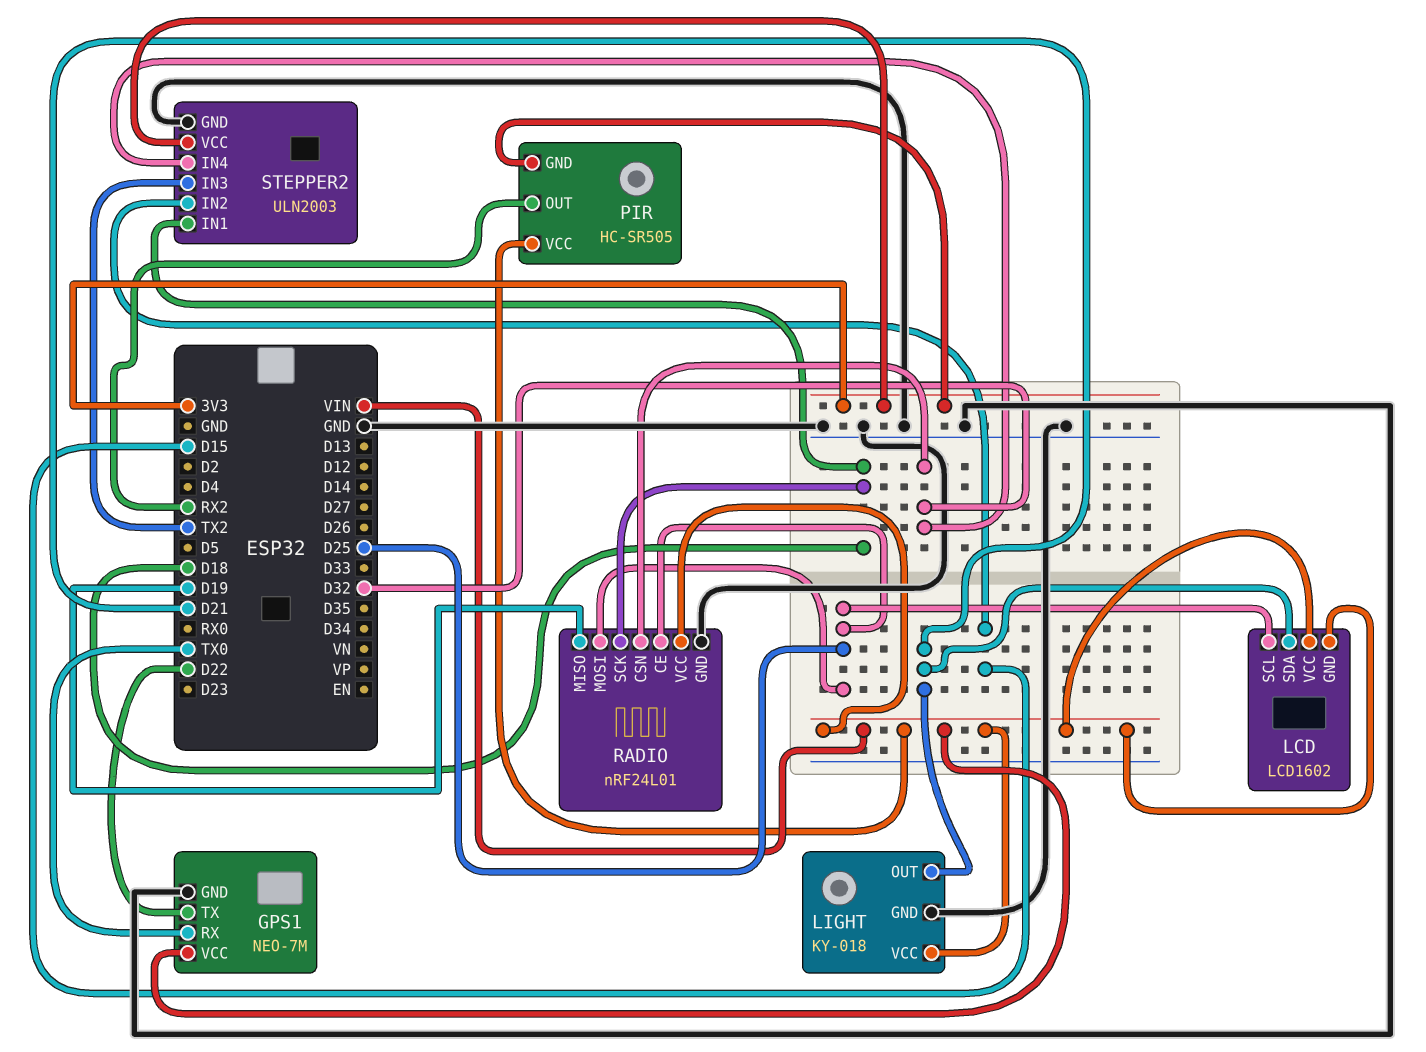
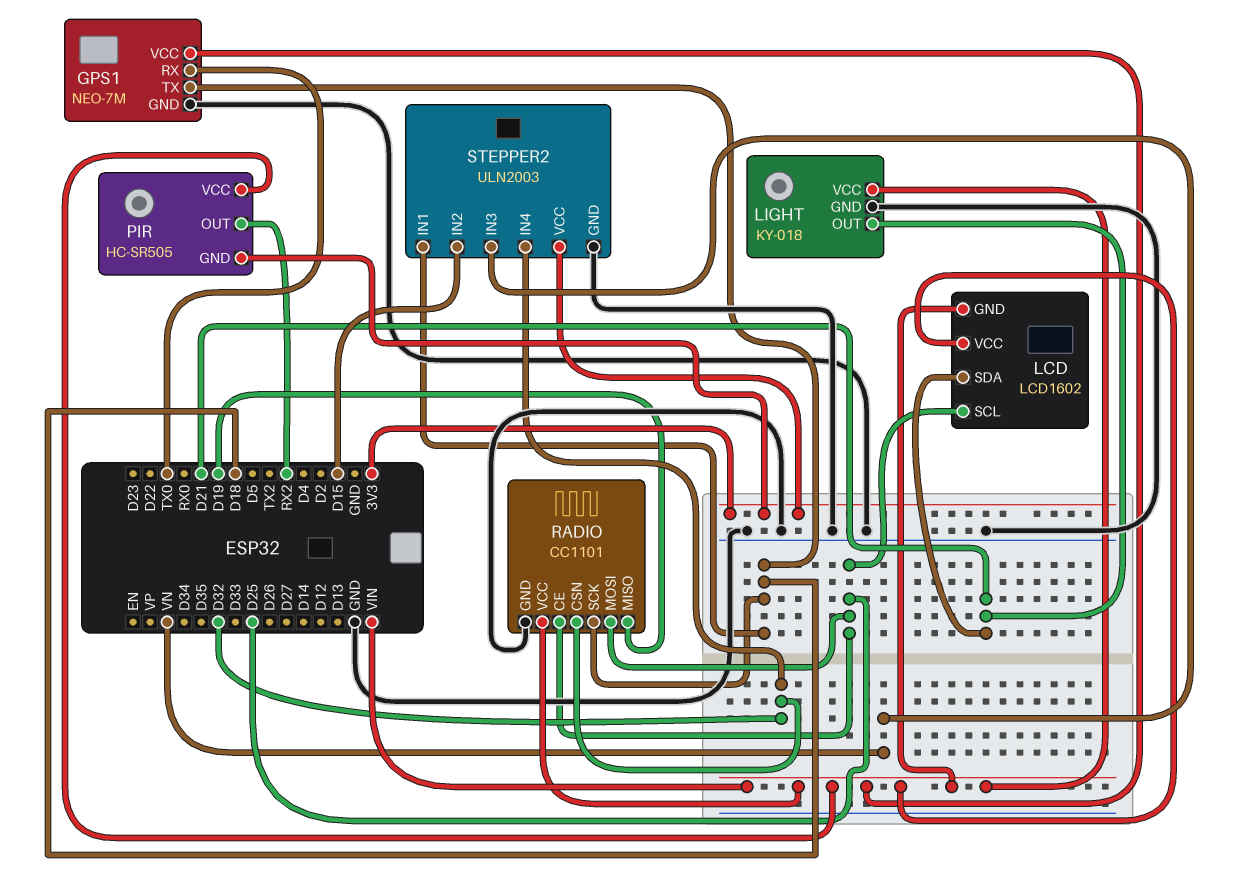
GPS1 pin TX: D22 -> D18
RADIO: nRF24L01 -> CC1101
STEPPER2 pin IN3: TX2 -> VN

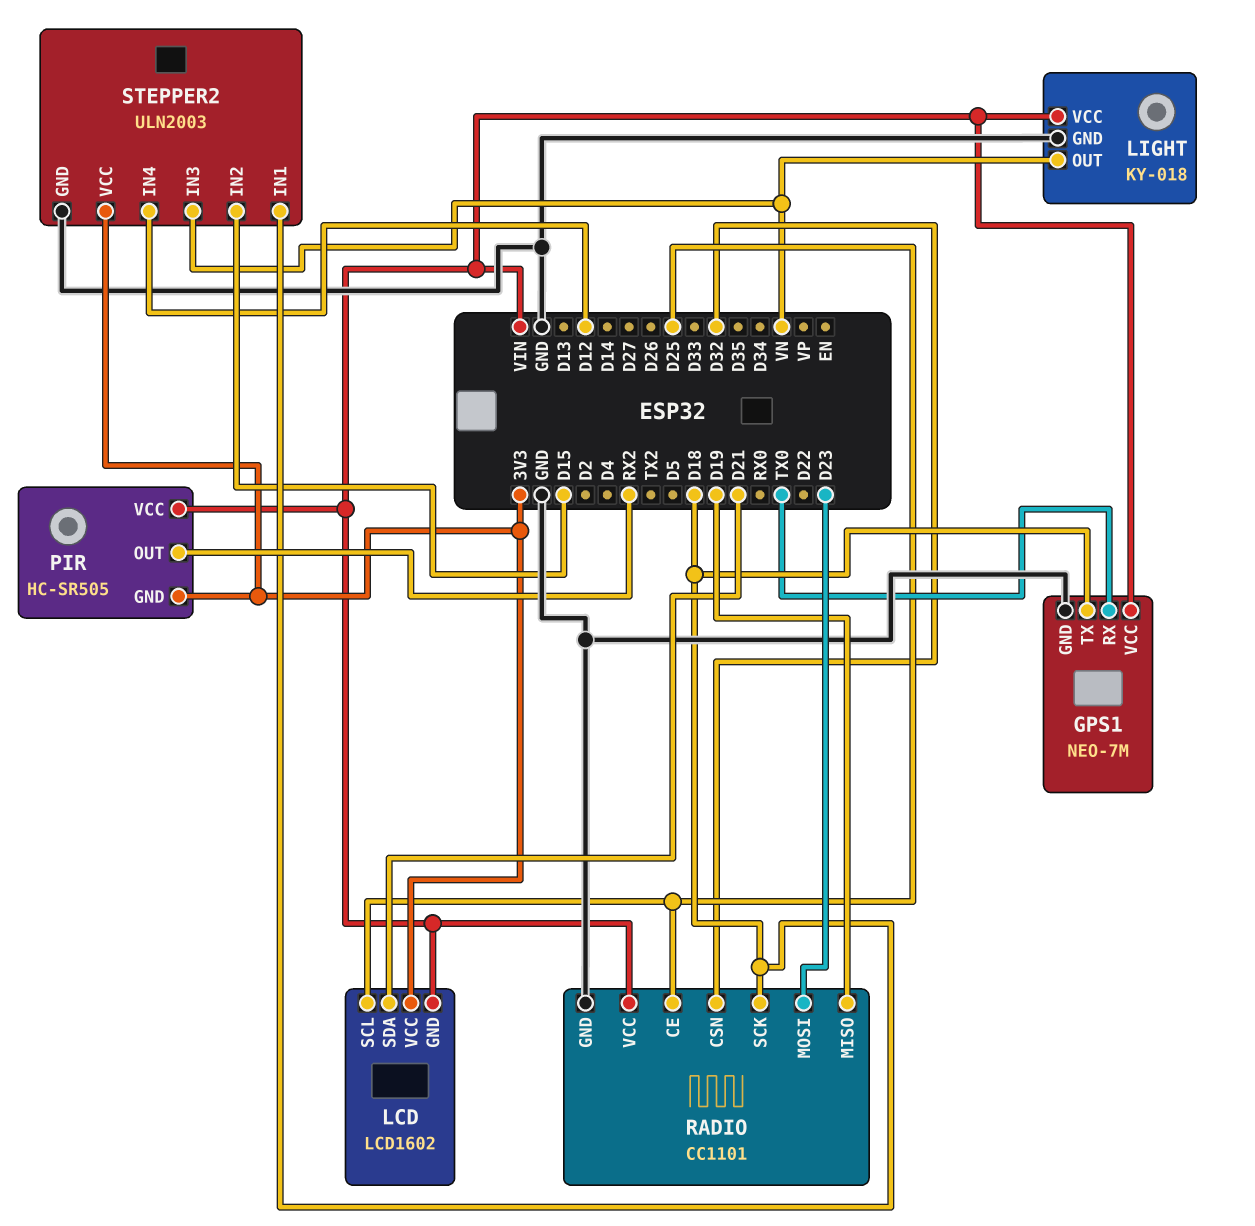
LCD pin VCC: VIN -> 3V3
LIGHT pin OUT: D21 -> VN
RADIO pin MOSI: D25 -> D23
STEPPER2 pin IN4: D32 -> D12

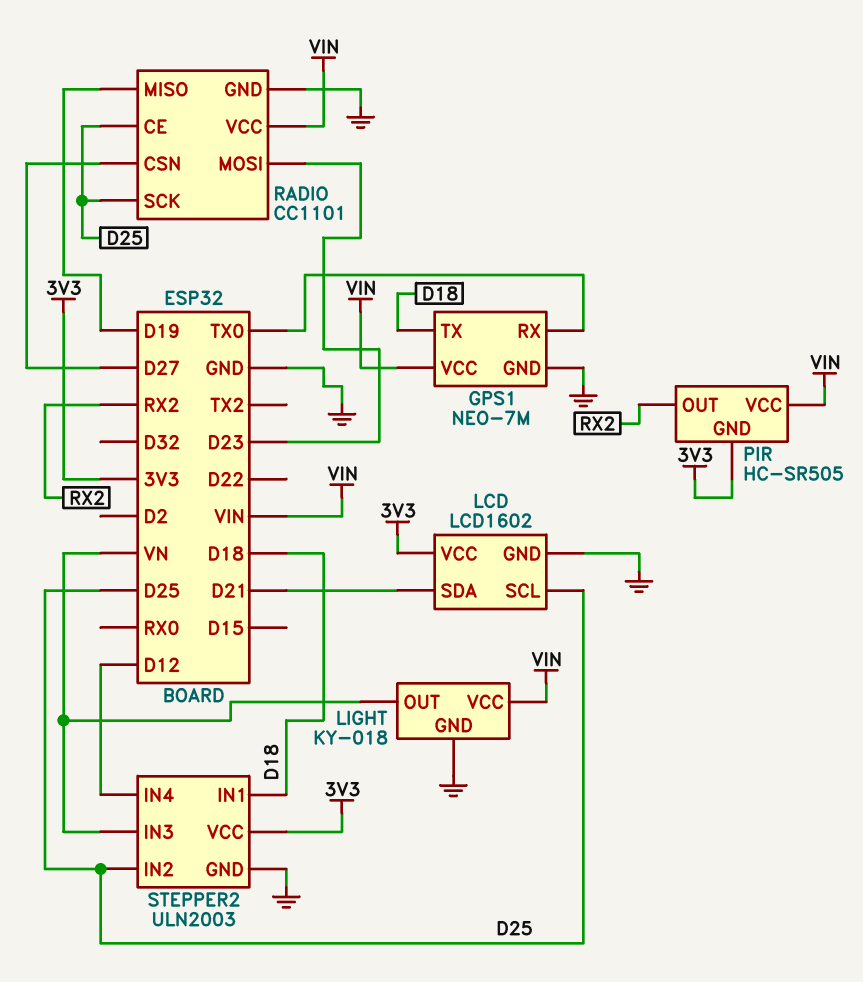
LCD pin GND: VIN -> GND
RADIO pin CSN: D32 -> D27
RADIO pin SCK: D18 -> D25
STEPPER2 pin IN2: D15 -> D25

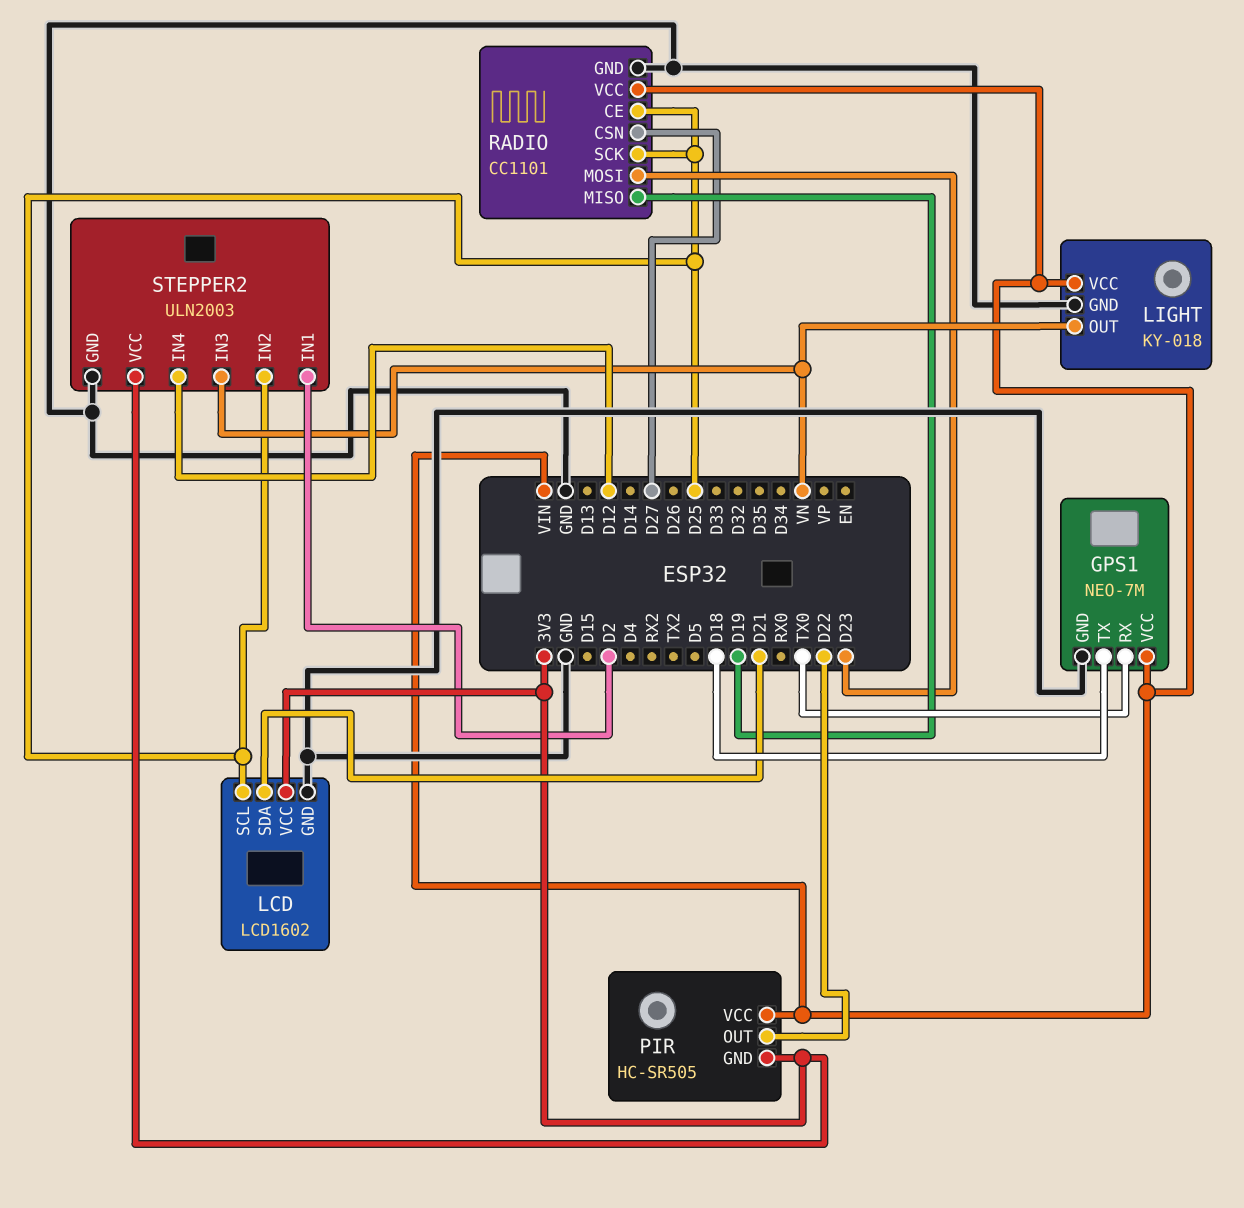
PIR pin OUT: RX2 -> D22
STEPPER2 pin IN1: D18 -> D2

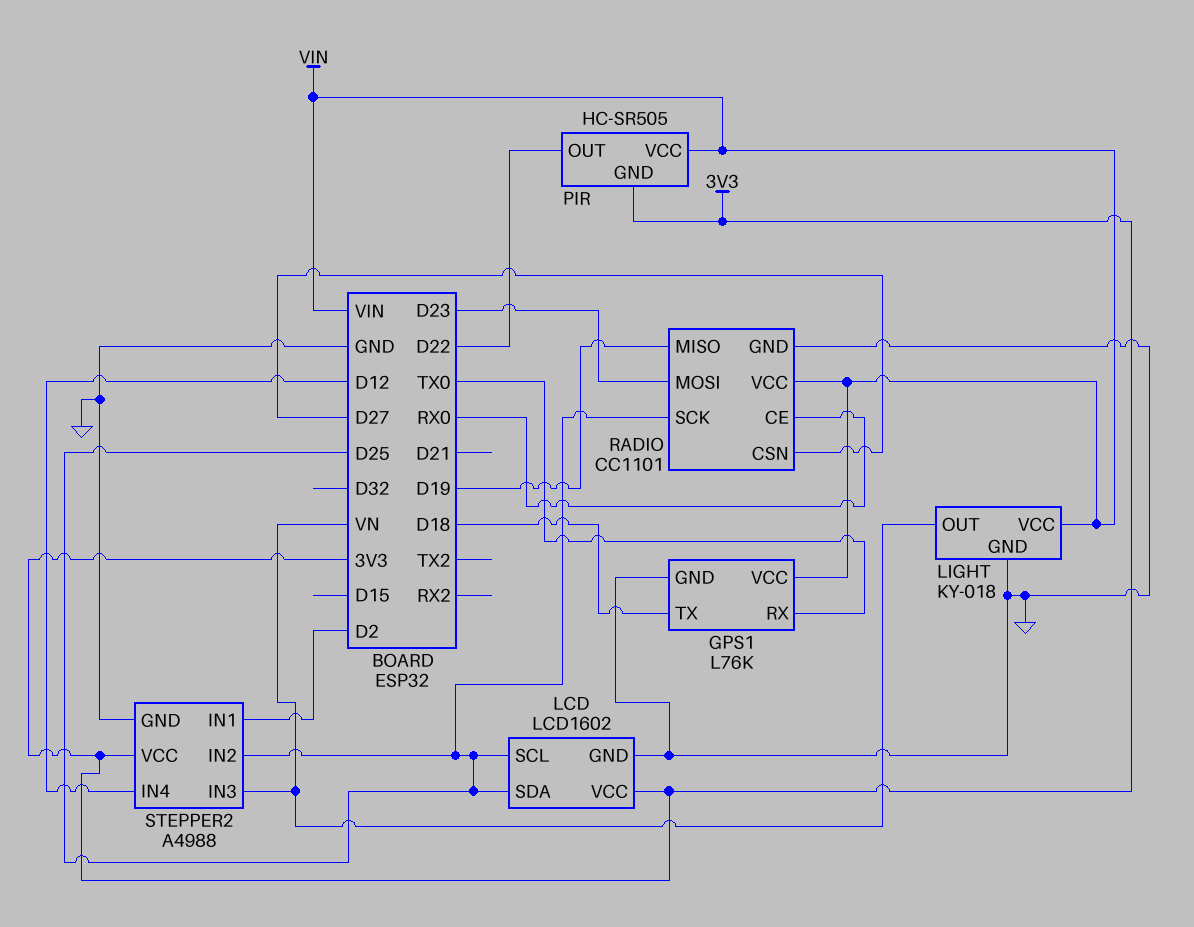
GPS1: NEO-7M -> L76K
LCD pin SDA: D21 -> D25
RADIO pin CE: D25 -> RX0
STEPPER2: ULN2003 -> A4988

